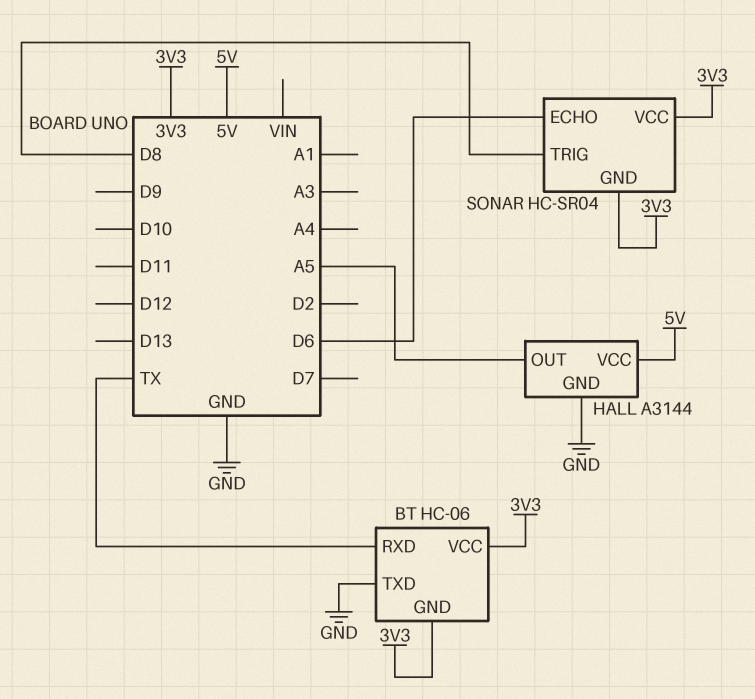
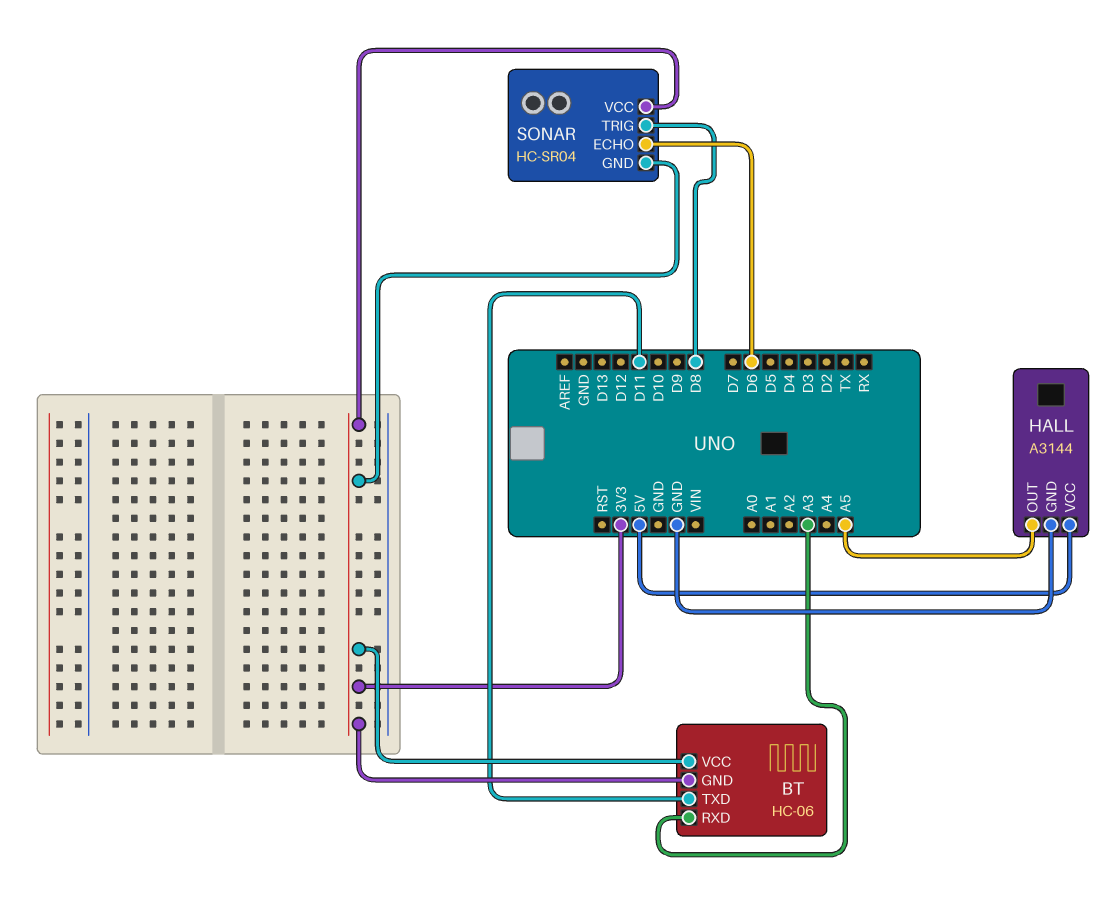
BT pin RXD: TX -> A3
BT pin TXD: GND -> D11

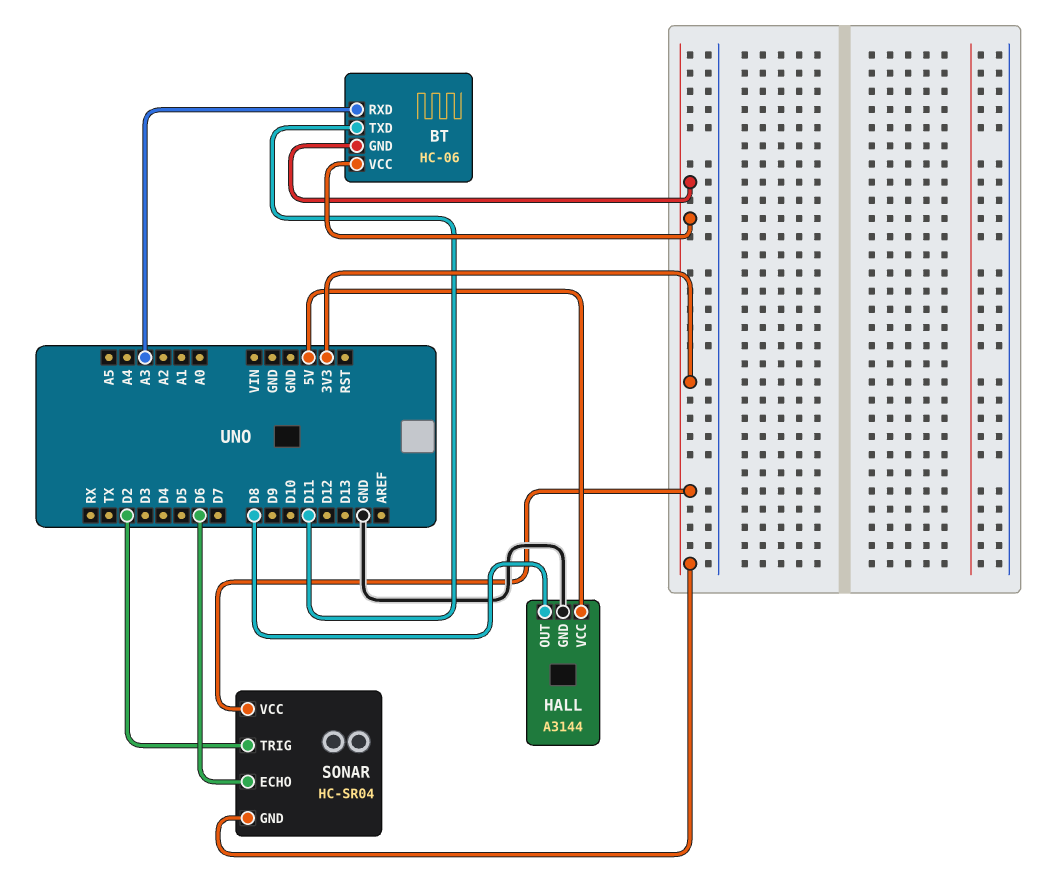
HALL pin OUT: A5 -> D8
SONAR pin TRIG: D8 -> D2

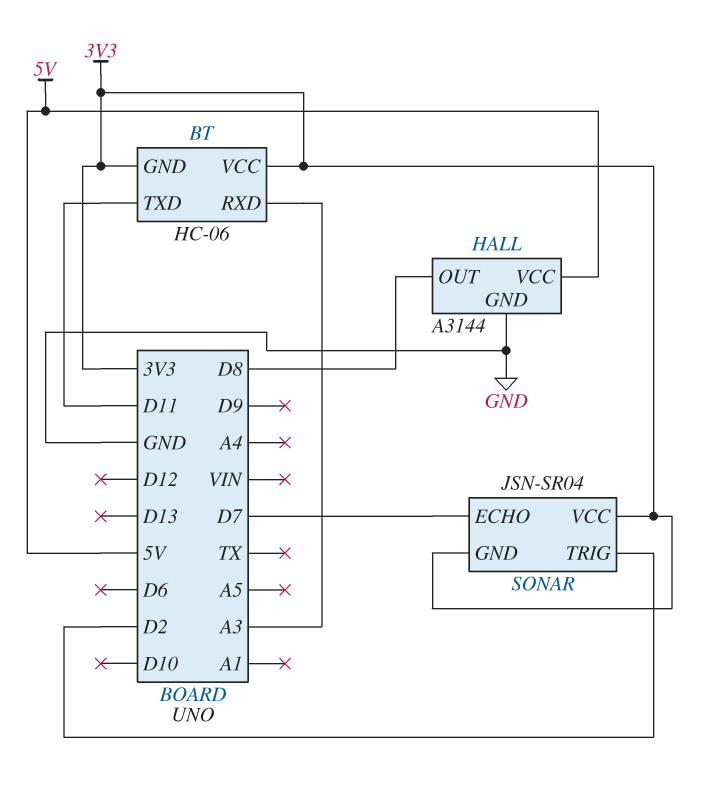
SONAR: HC-SR04 -> JSN-SR04
SONAR pin ECHO: D6 -> D7

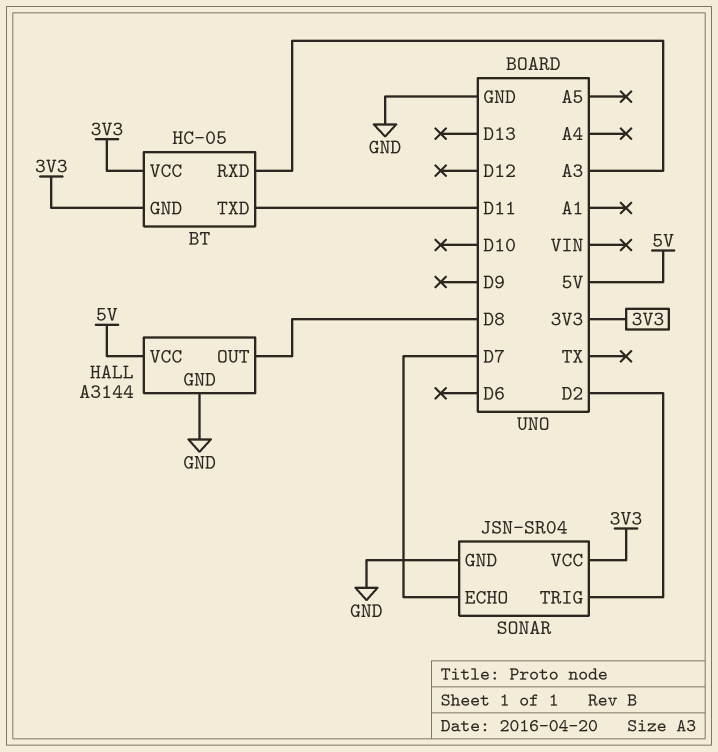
BT: HC-06 -> HC-05
SONAR pin GND: 3V3 -> GND

